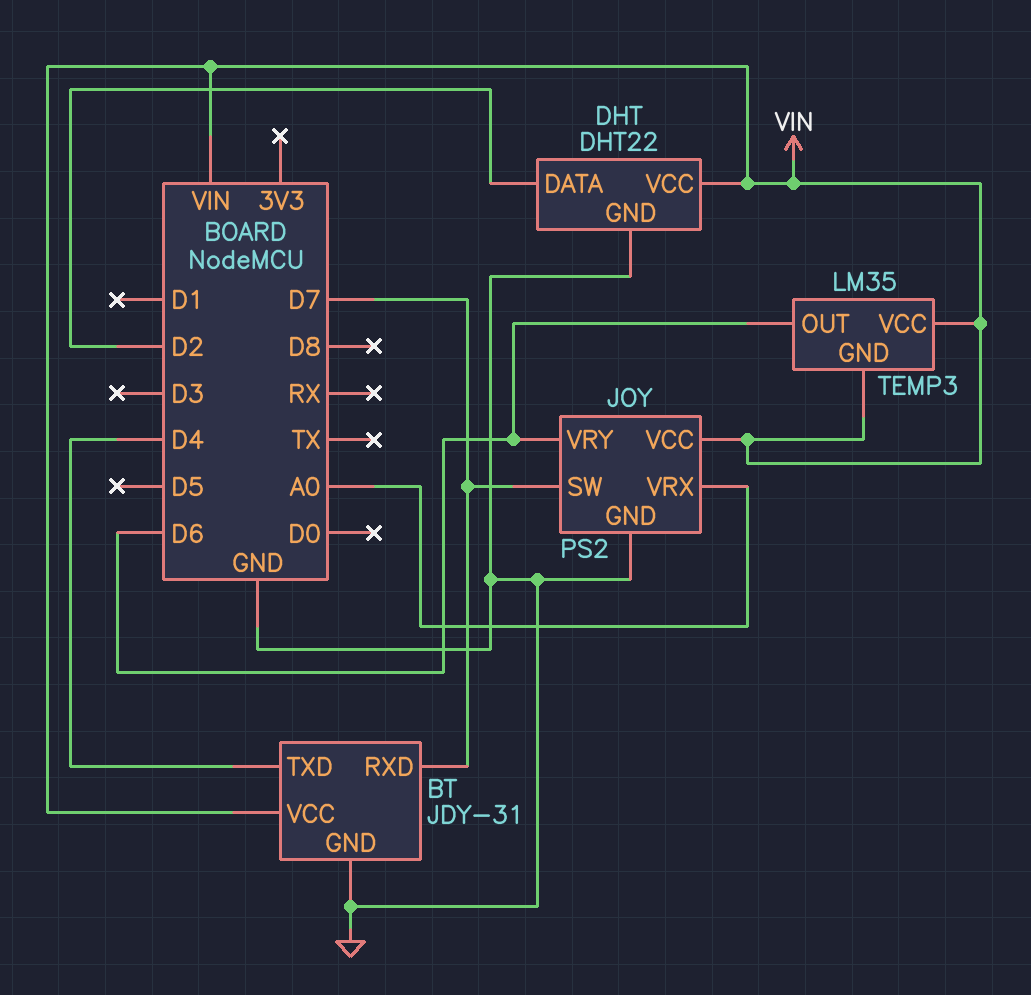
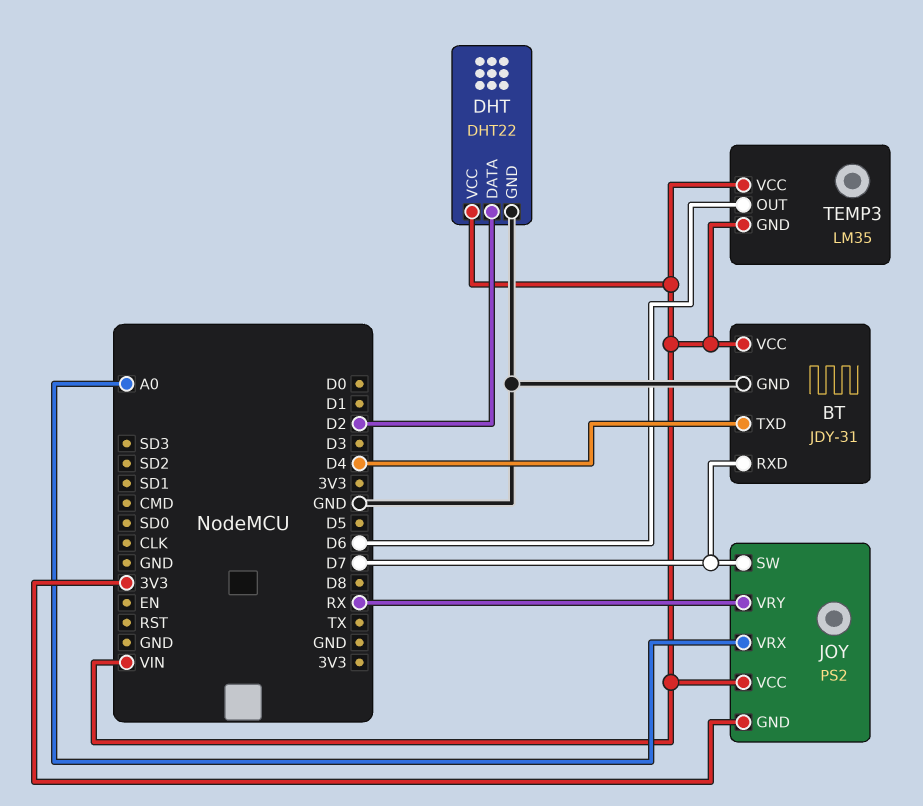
JOY pin GND: GND -> 3V3
JOY pin VRY: D6 -> RX

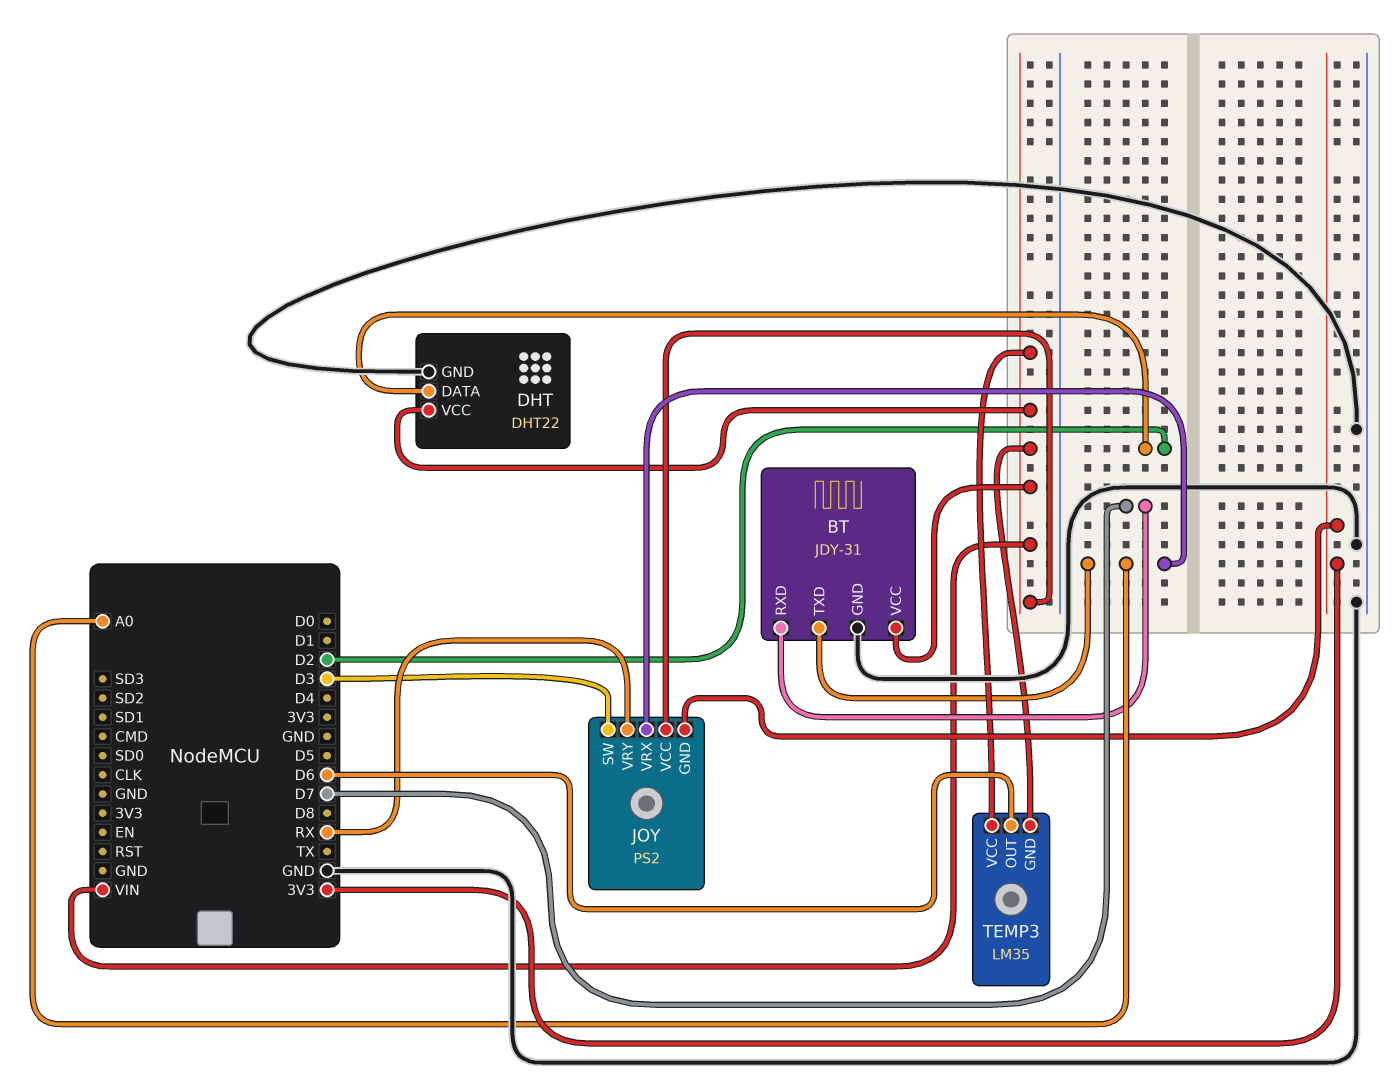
BT pin TXD: D4 -> A0
JOY pin SW: D7 -> D3

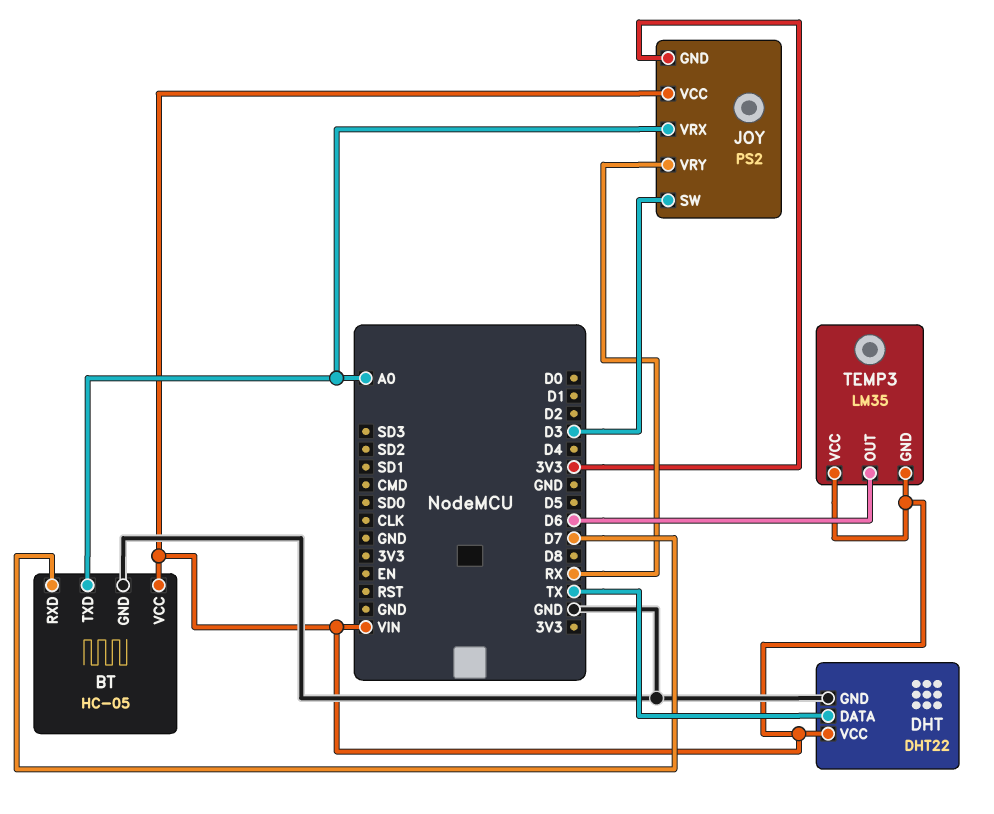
BT: JDY-31 -> HC-05
DHT pin DATA: D2 -> TX

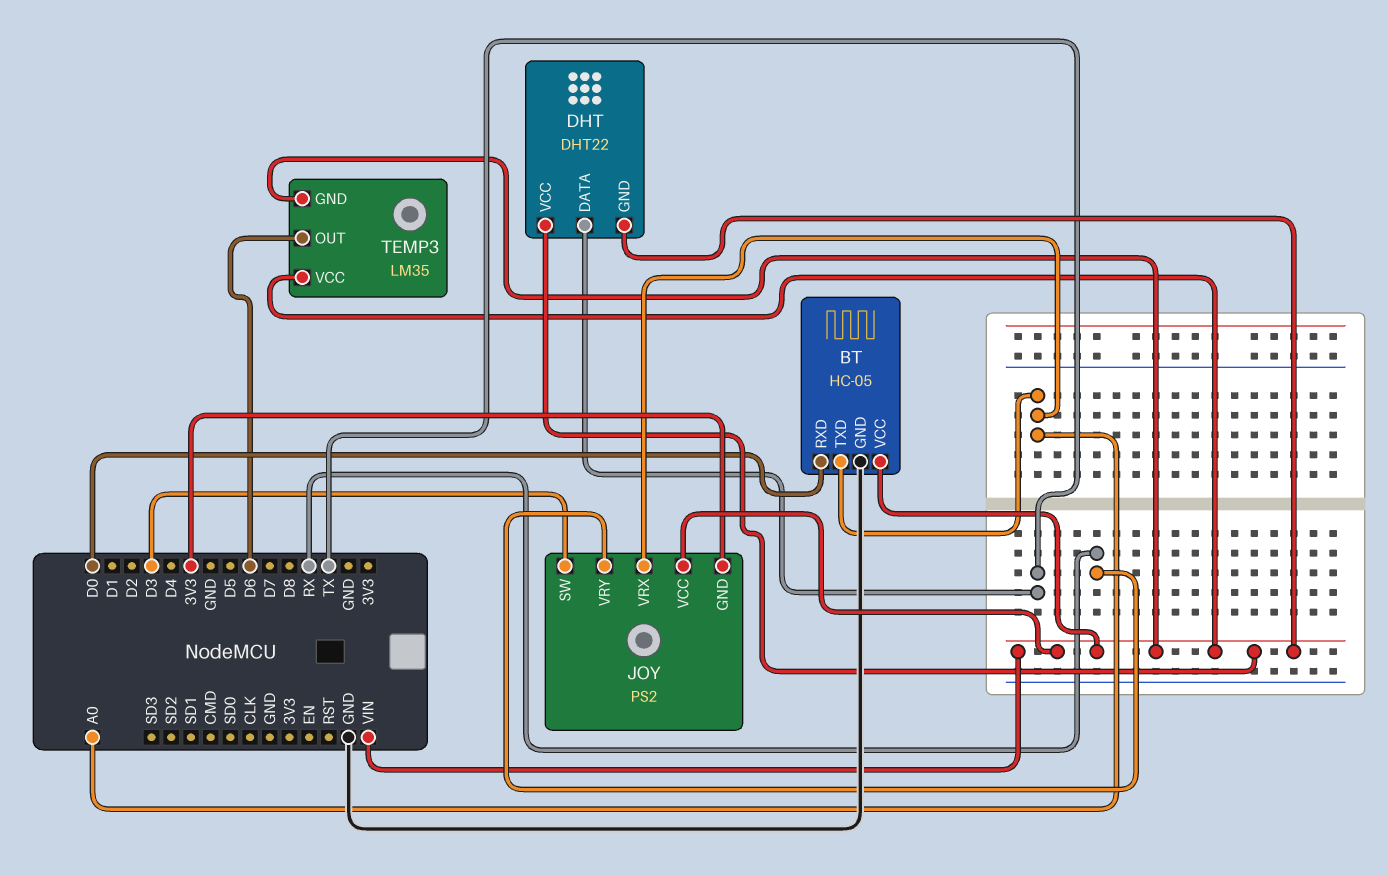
BT pin RXD: D7 -> D0
DHT pin GND: GND -> VIN

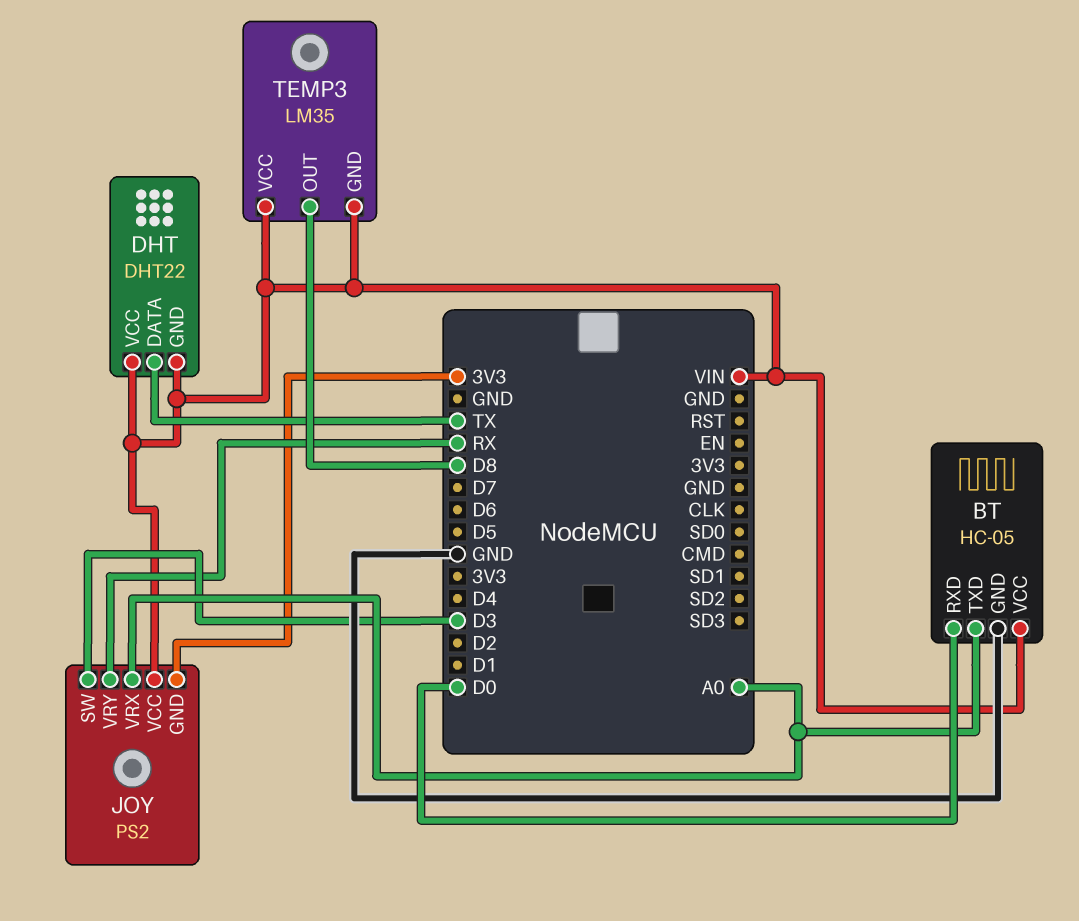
TEMP3 pin OUT: D6 -> D8

